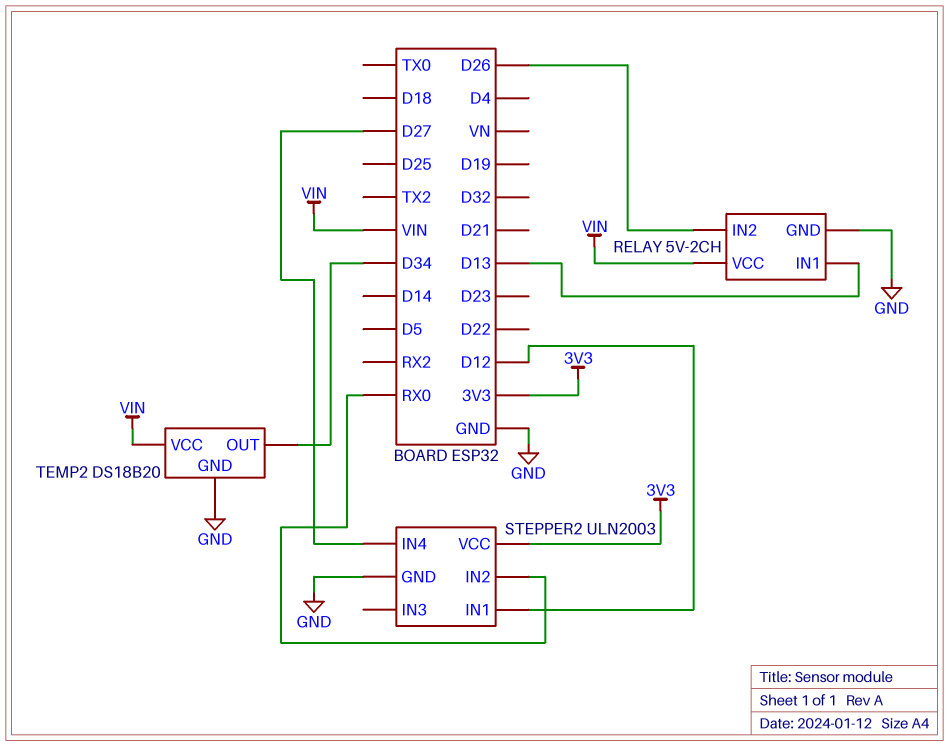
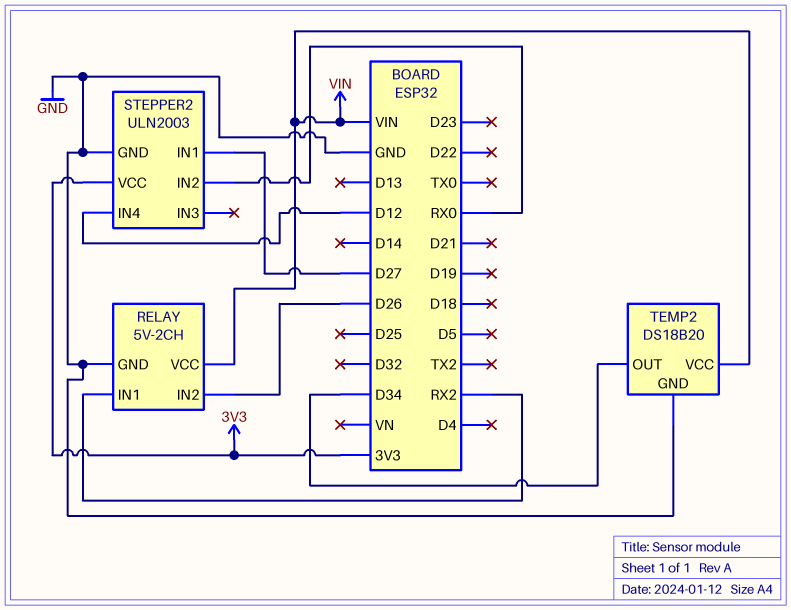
RELAY pin IN1: D13 -> RX2
STEPPER2 pin IN1: D12 -> D27
STEPPER2 pin IN4: D27 -> D12

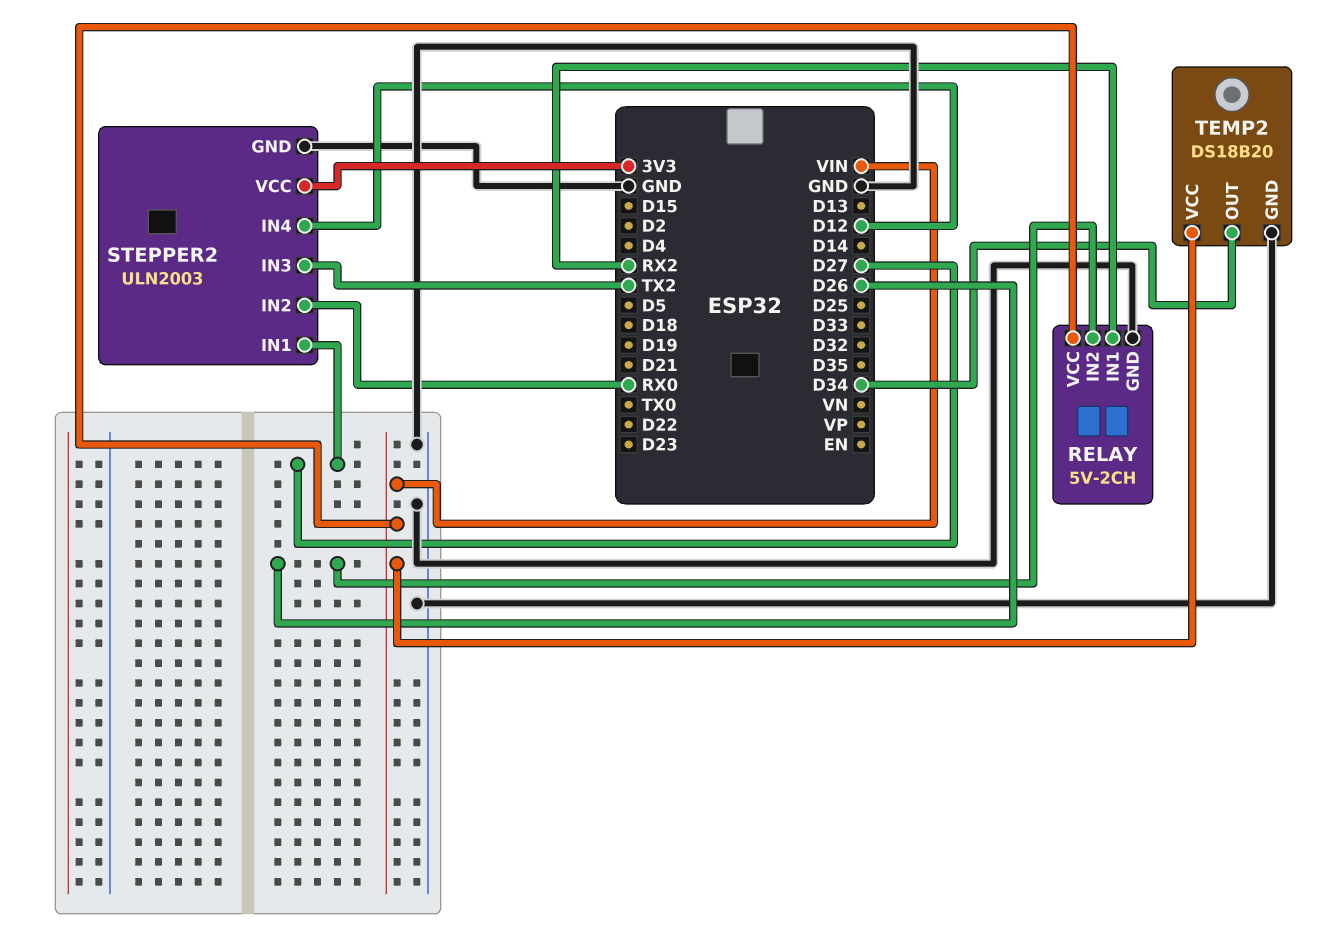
STEPPER2 pin IN3: none -> TX2

